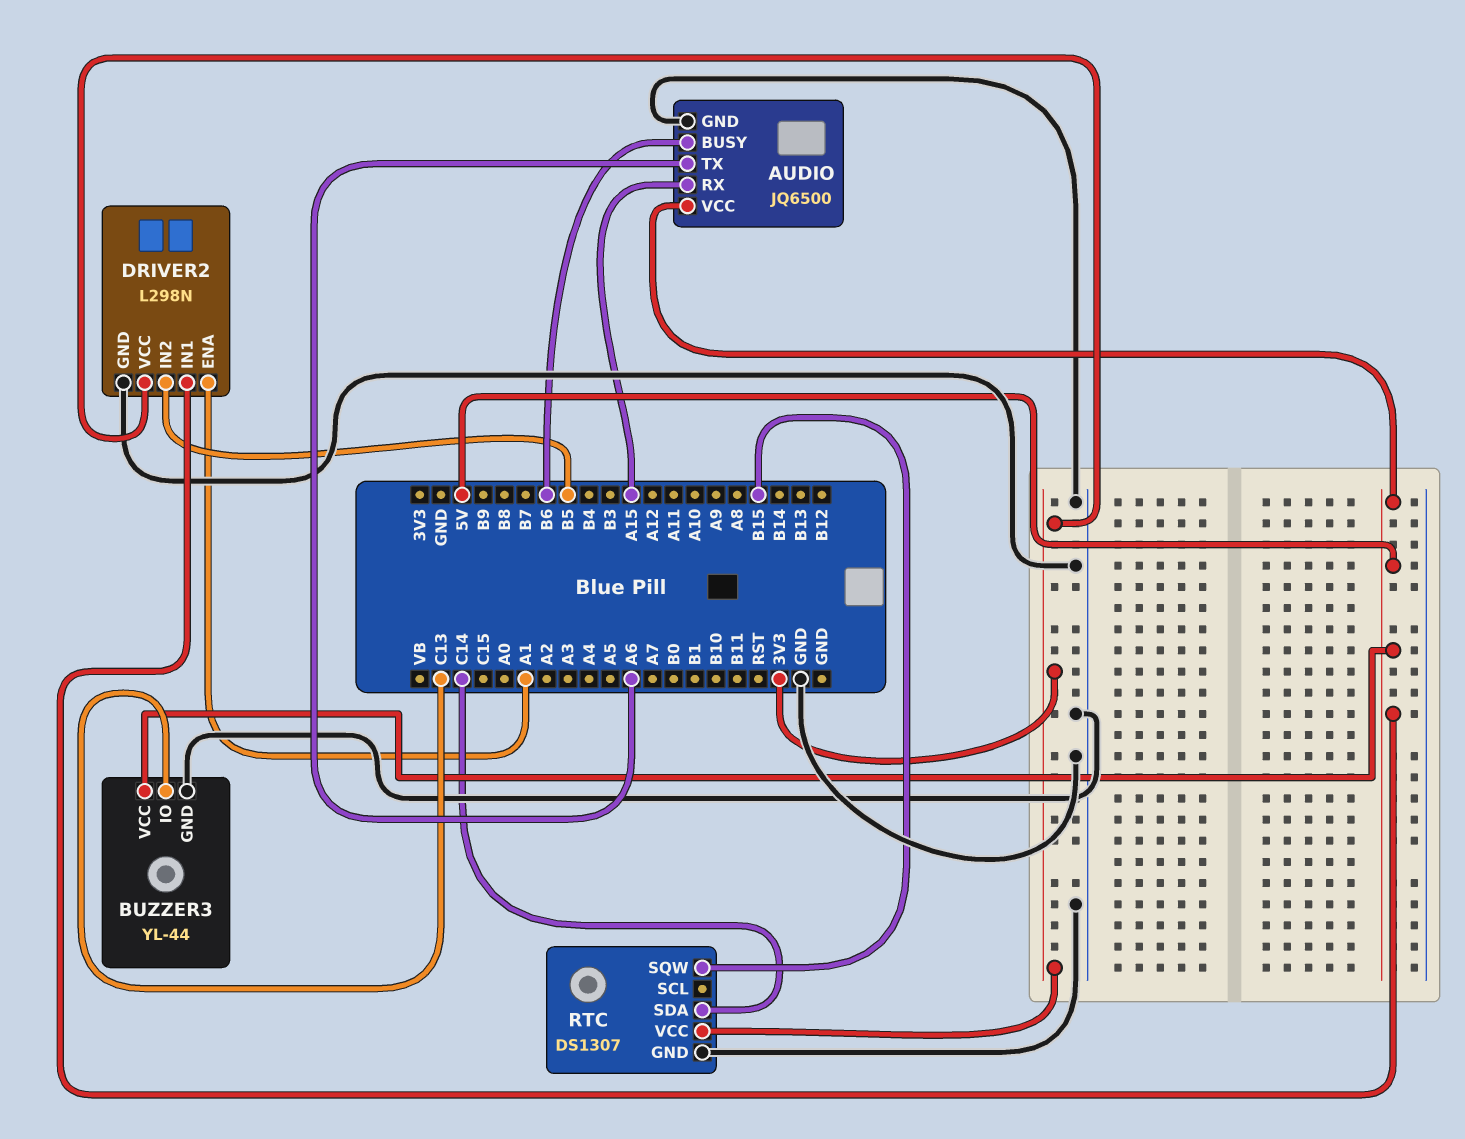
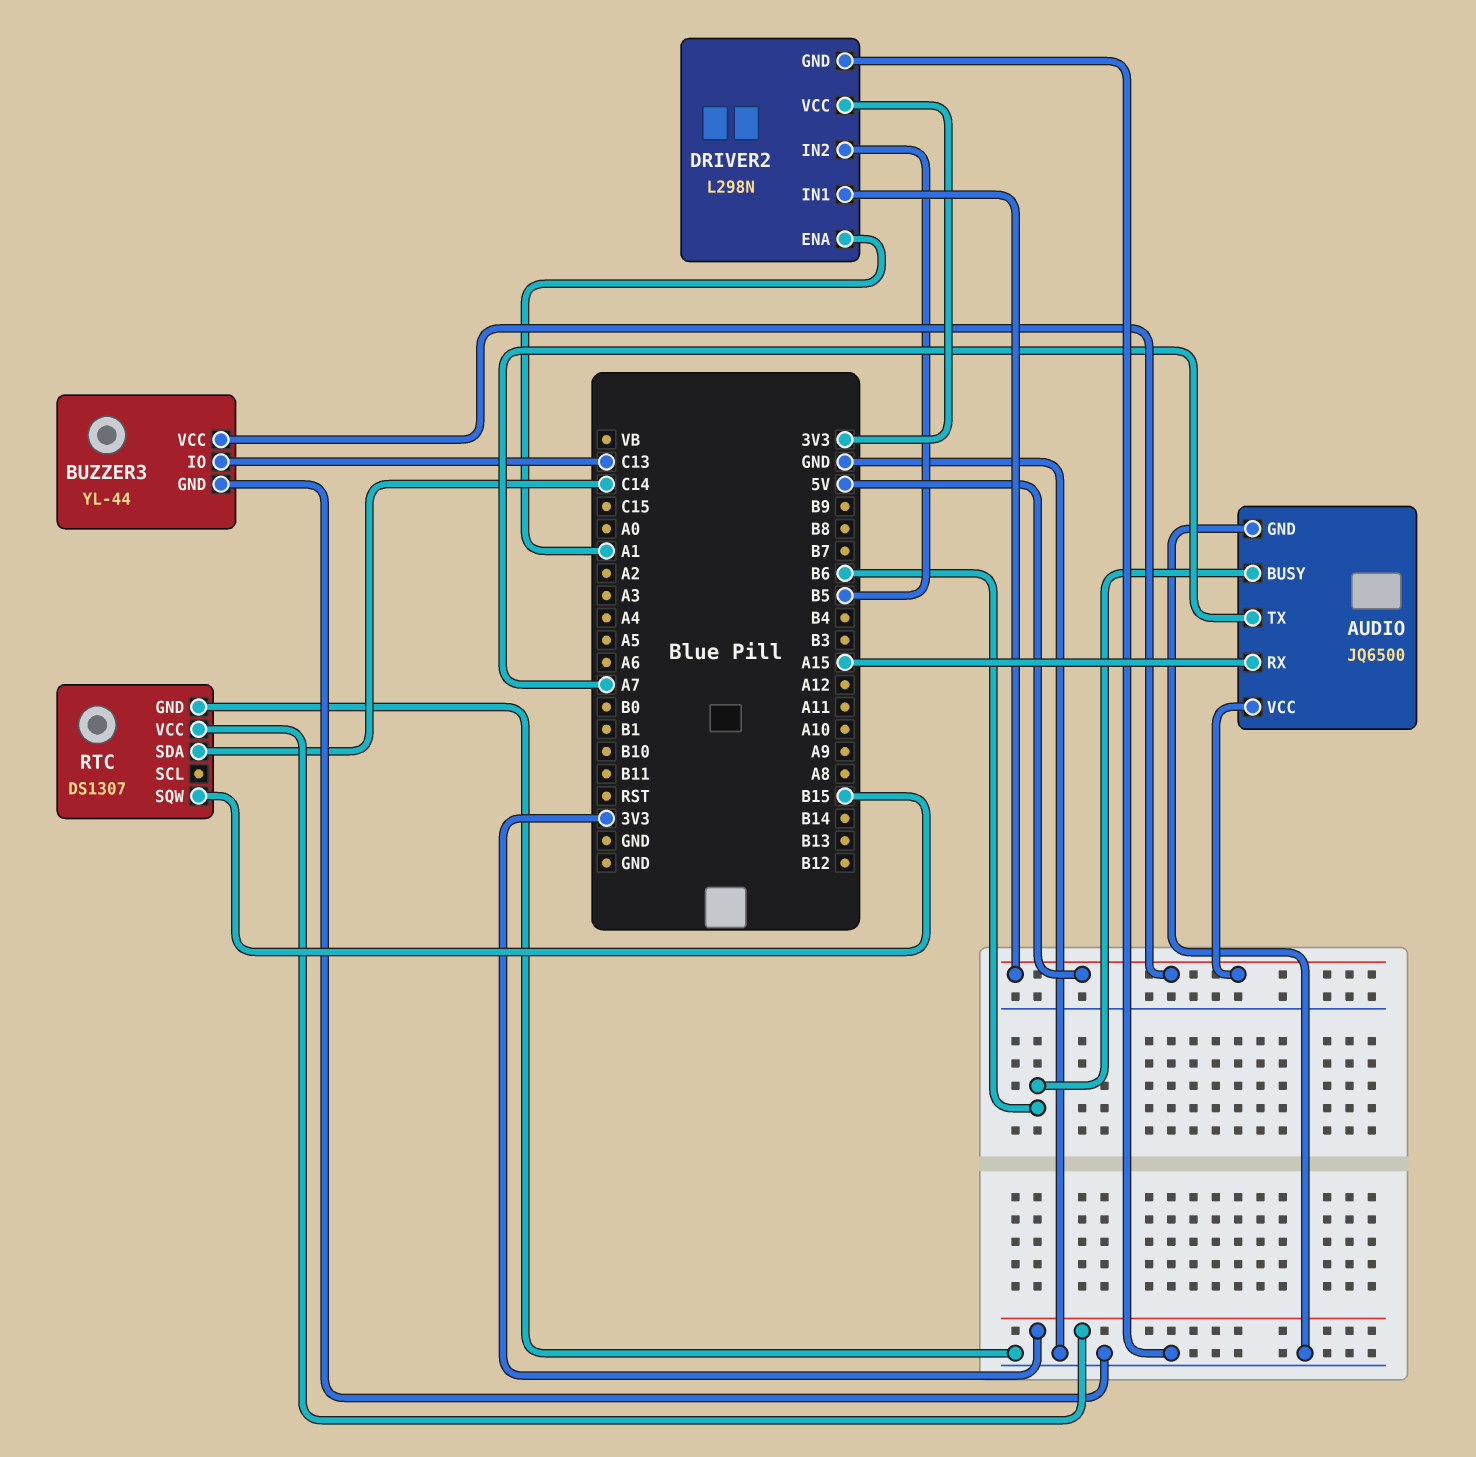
AUDIO pin TX: A6 -> A7

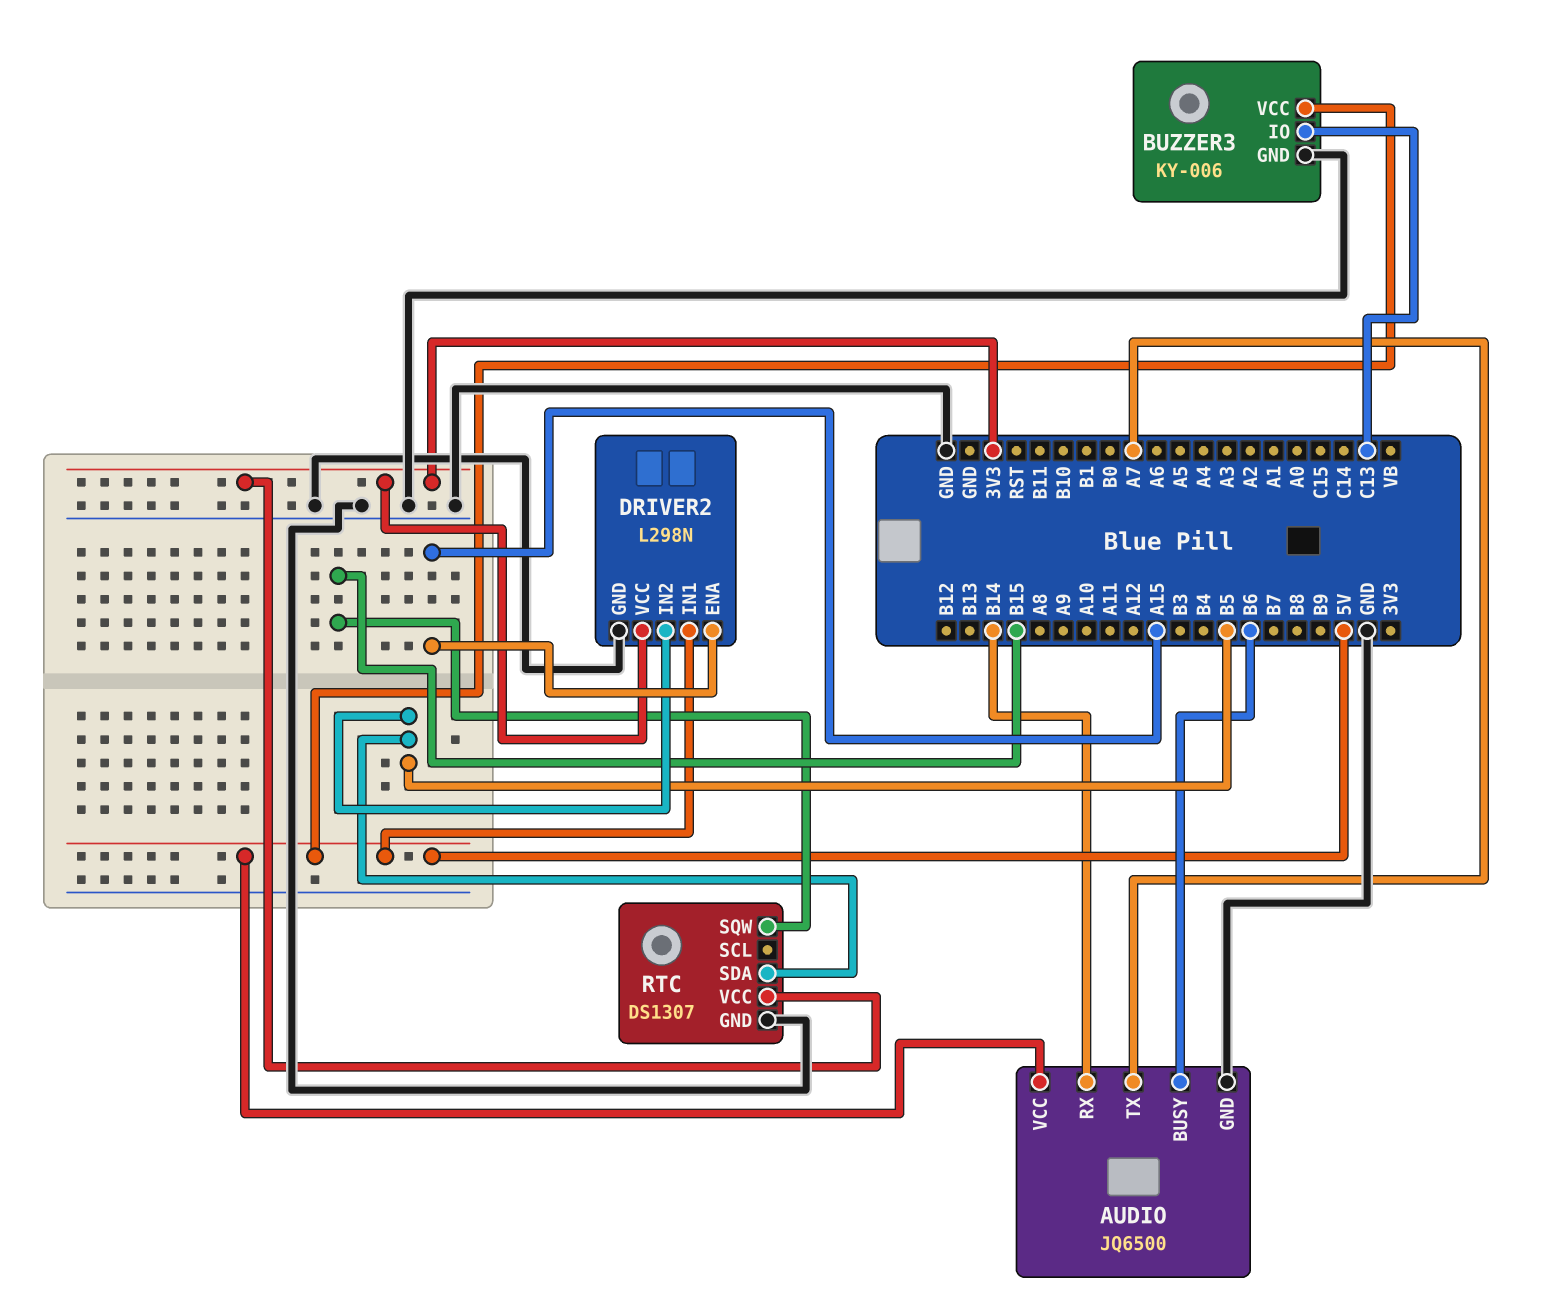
AUDIO pin RX: A15 -> B14
BUZZER3: YL-44 -> KY-006
DRIVER2 pin ENA: A1 -> A15
RTC pin SDA: C14 -> B5

